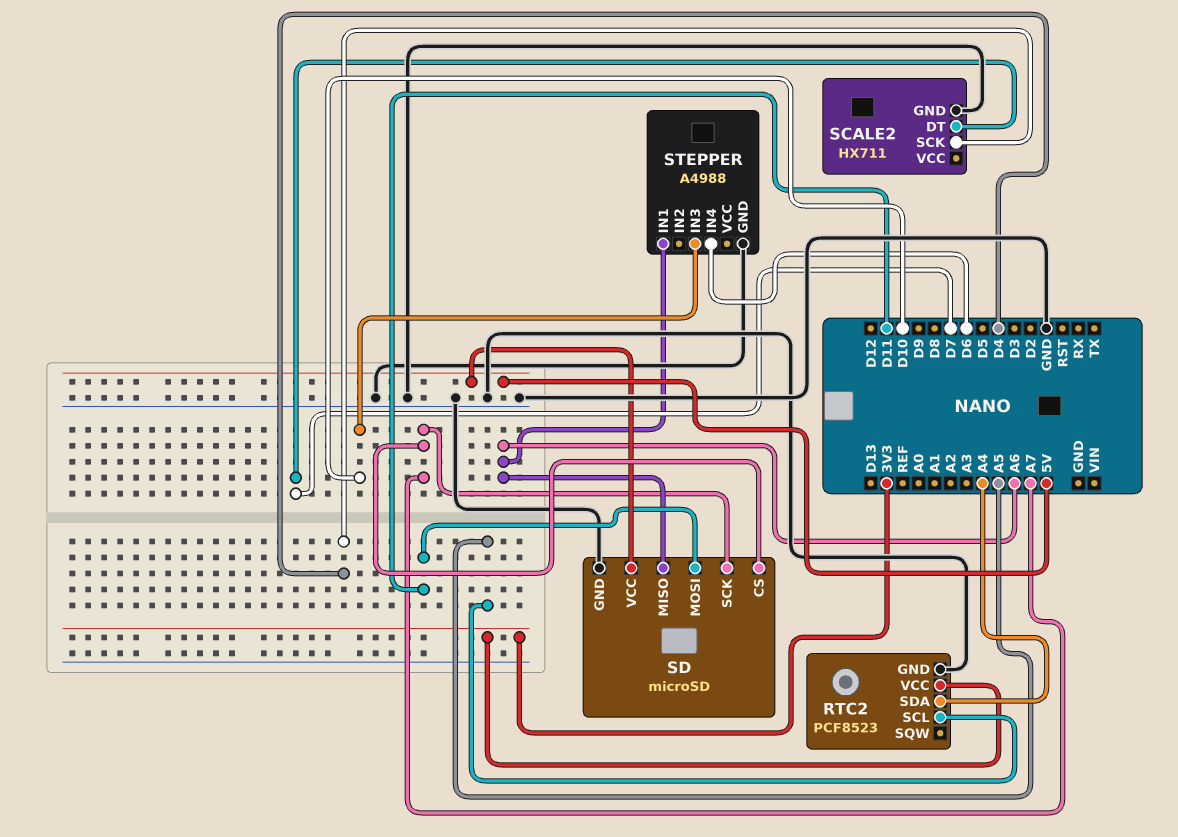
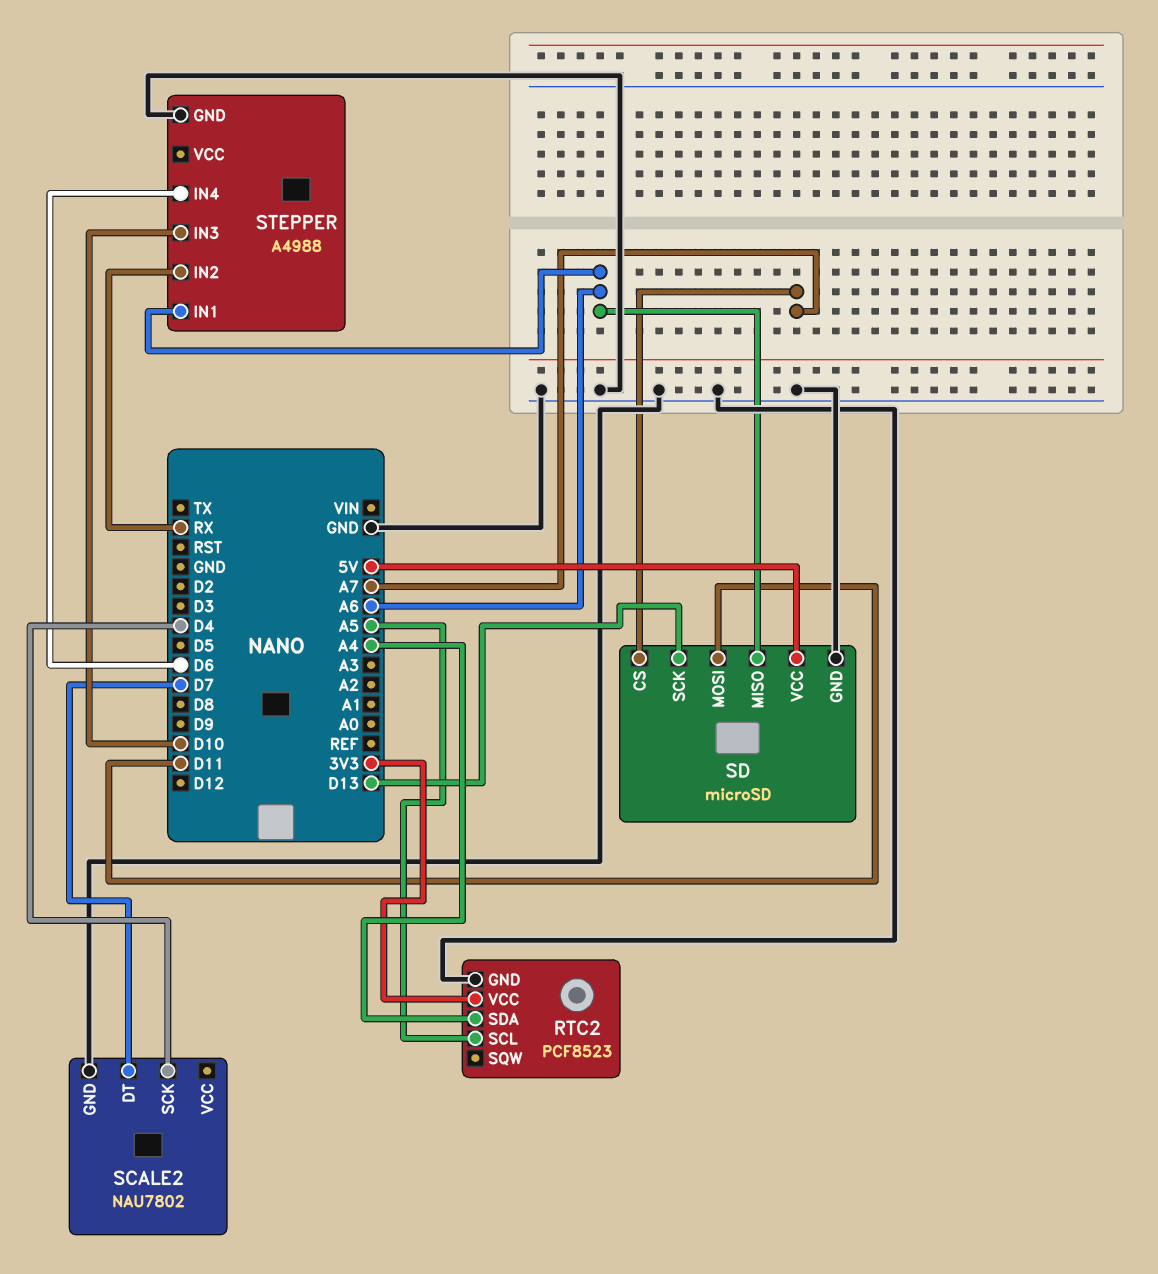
SCALE2: HX711 -> NAU7802
SD pin SCK: A7 -> D13
STEPPER pin IN2: none -> RX

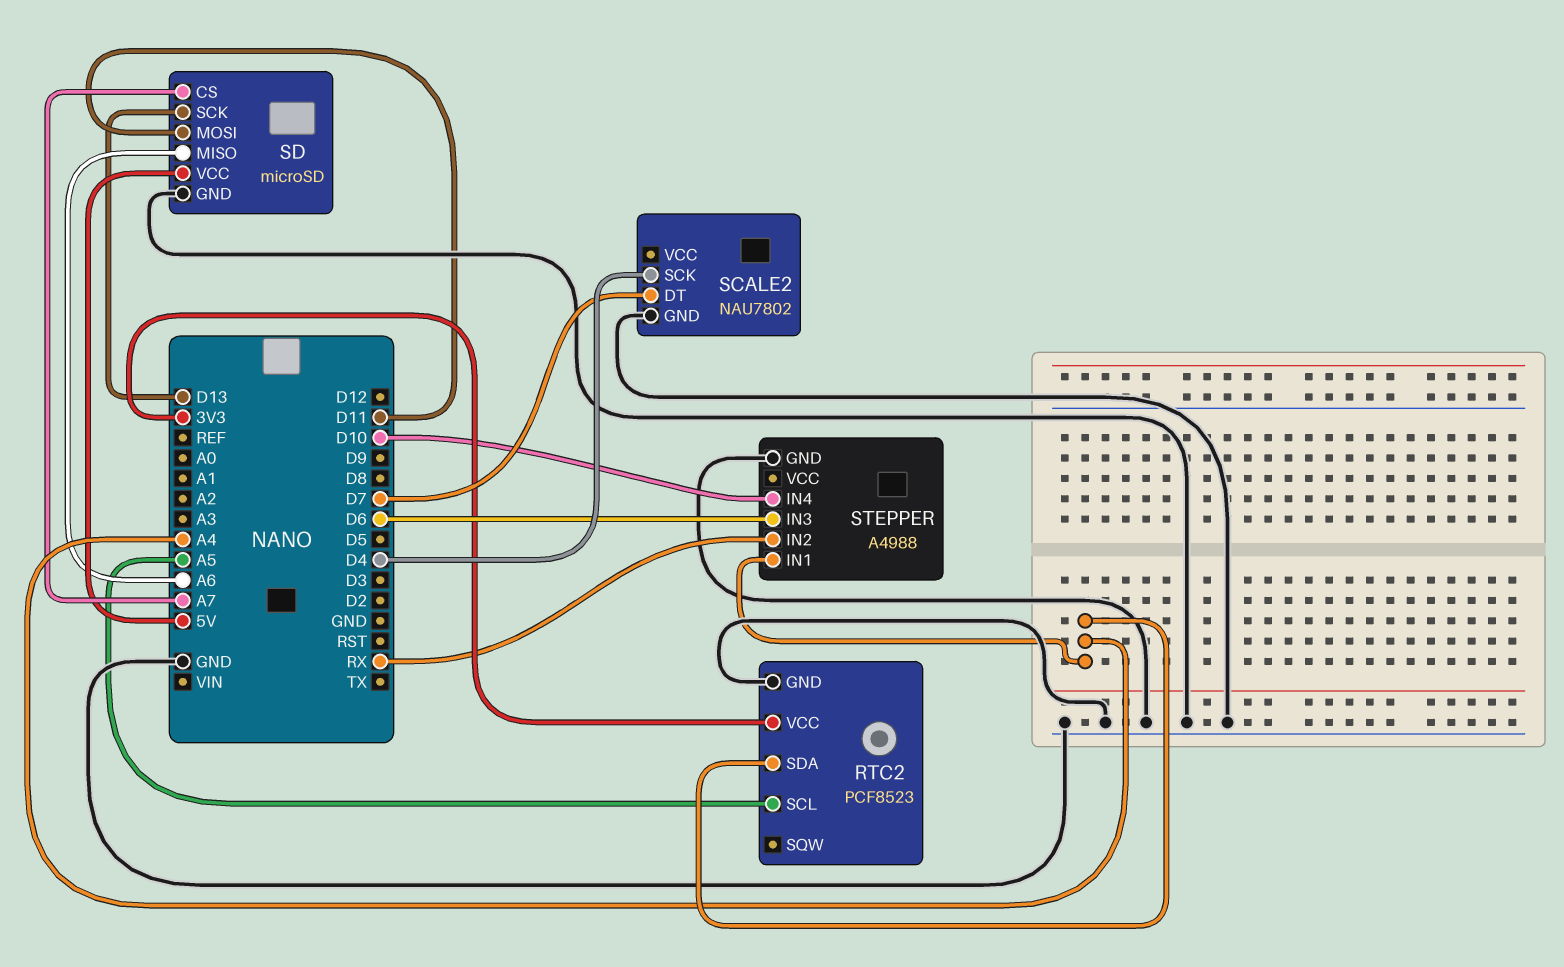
STEPPER pin IN1: A6 -> A4
STEPPER pin IN3: D10 -> D6
STEPPER pin IN4: D6 -> D10

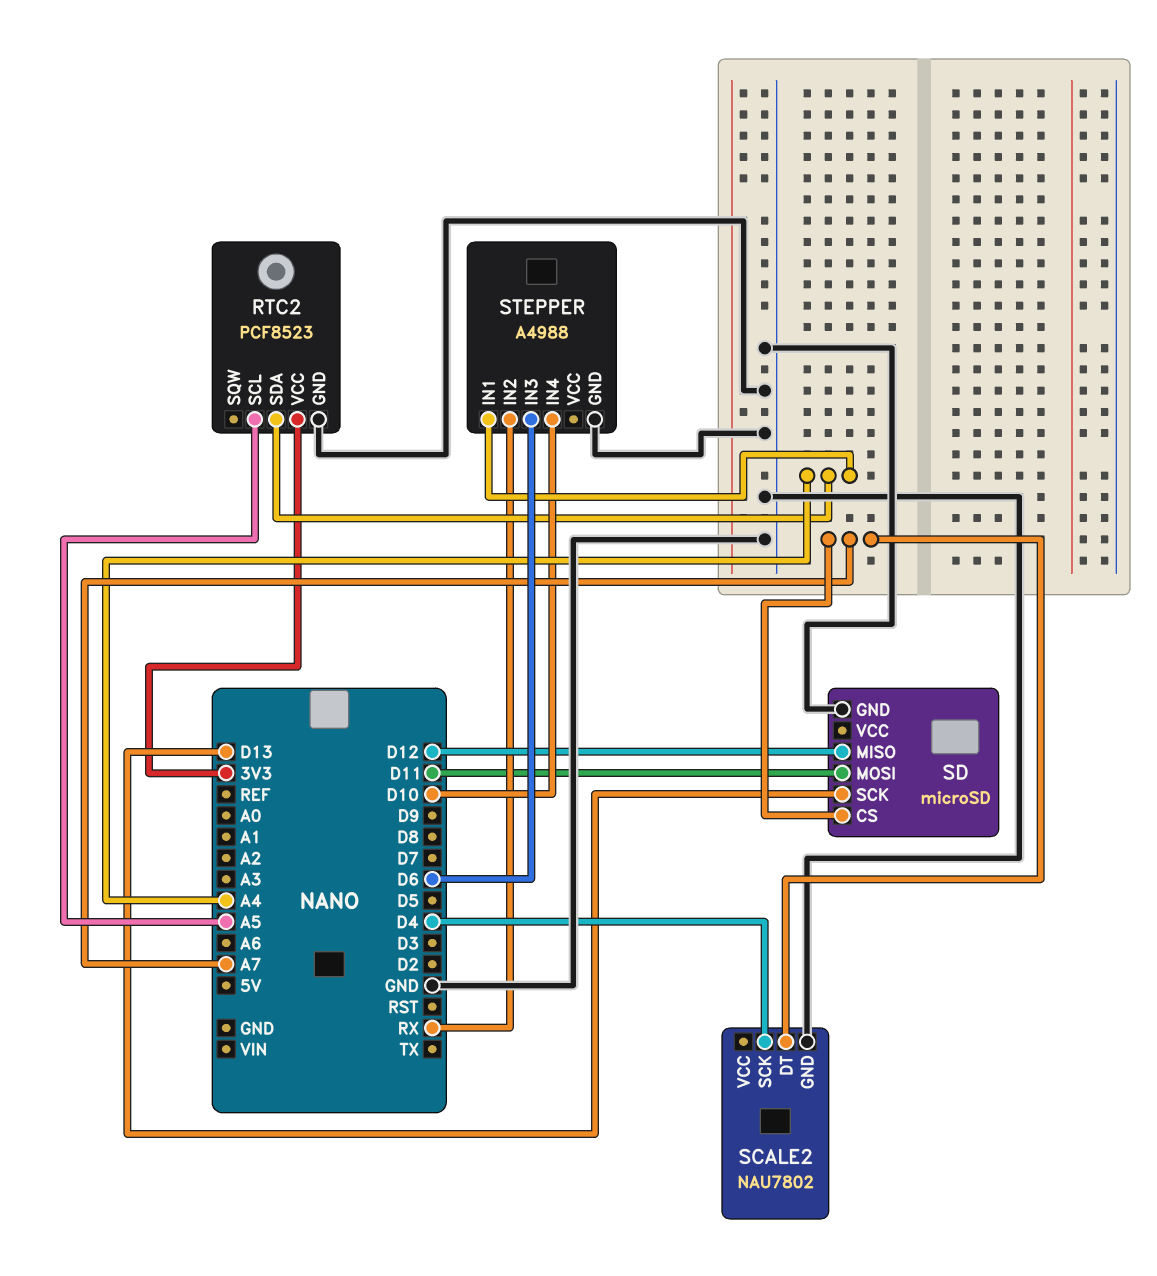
SCALE2 pin DT: D7 -> A7
SD pin MISO: A6 -> D12
SD pin VCC: 5V -> none

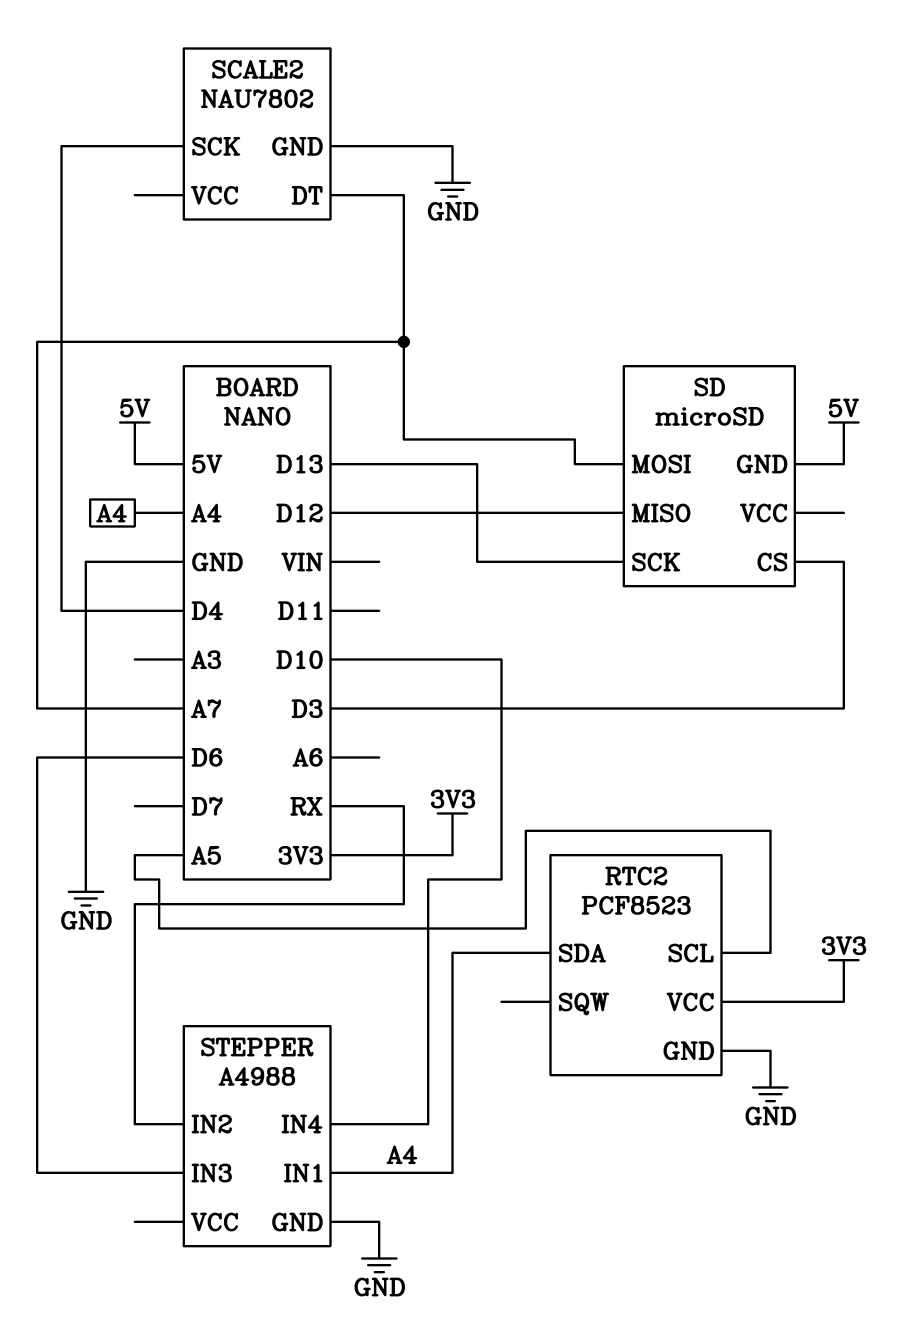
SD pin CS: A7 -> D3
SD pin GND: GND -> 5V
SD pin MOSI: D11 -> A7

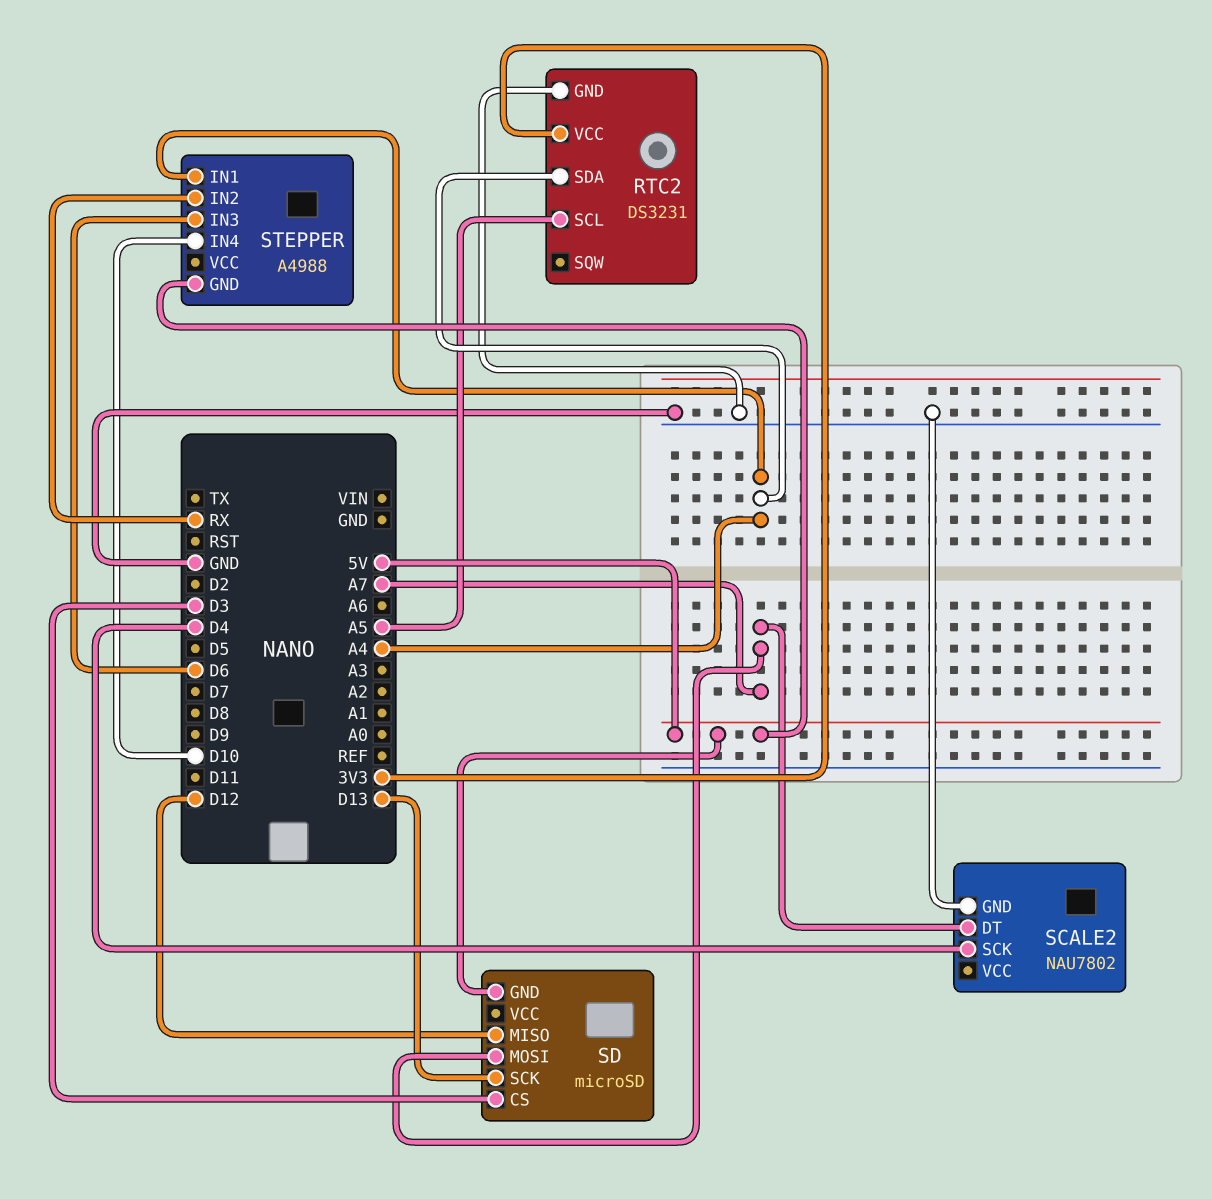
RTC2: PCF8523 -> DS3231
STEPPER pin GND: GND -> 5V

